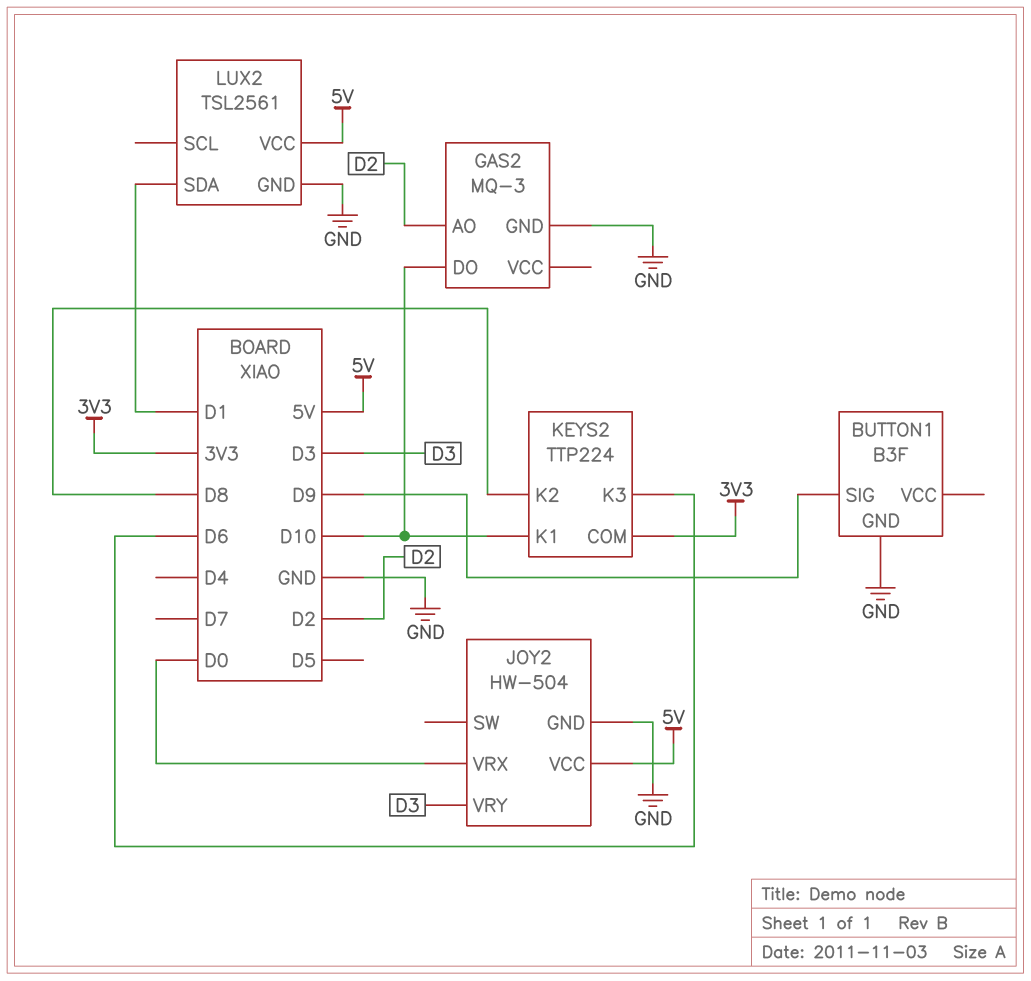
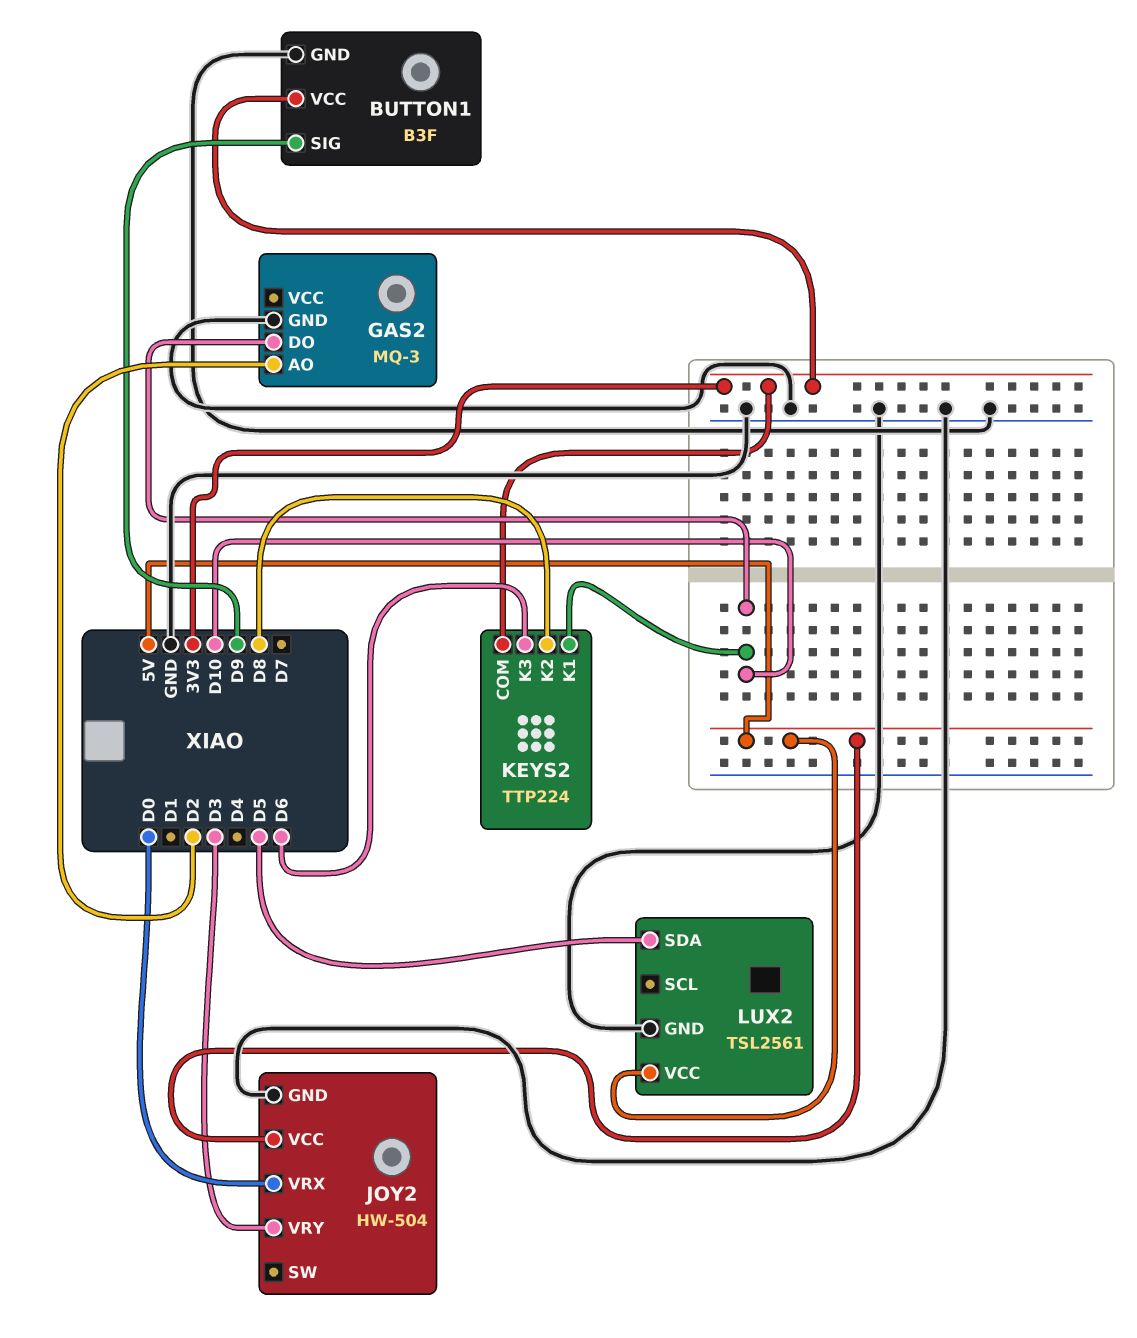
BUTTON1 pin VCC: none -> 3V3
LUX2 pin SDA: D1 -> D5

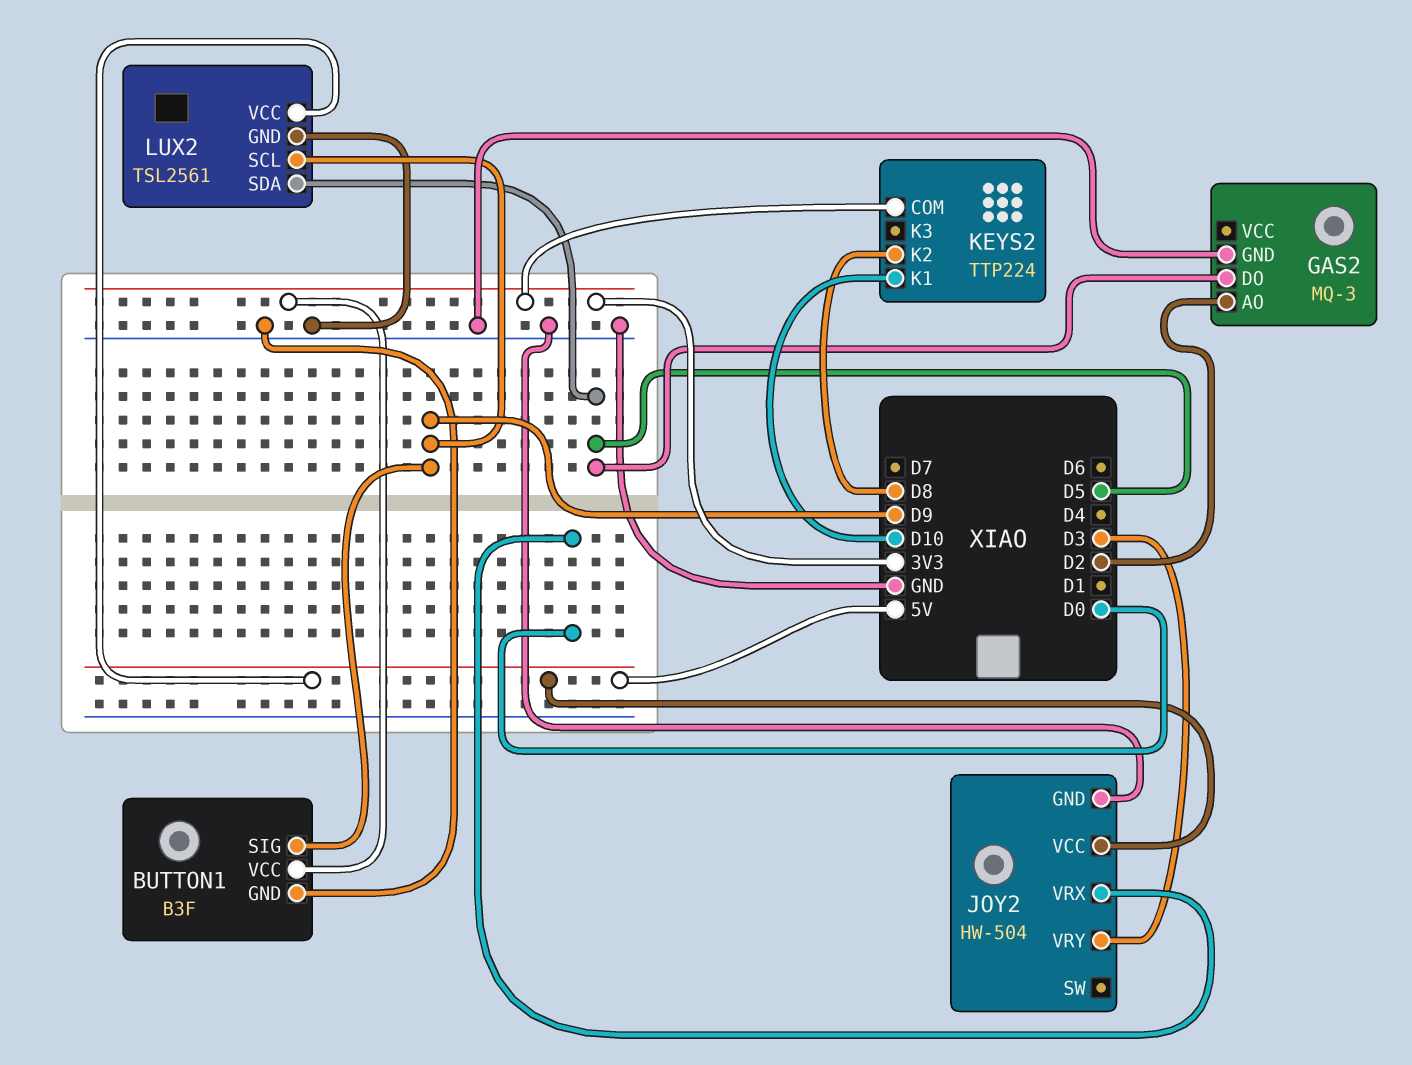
GAS2 pin DO: D10 -> D5
KEYS2 pin K3: D6 -> none
LUX2 pin SCL: none -> D9

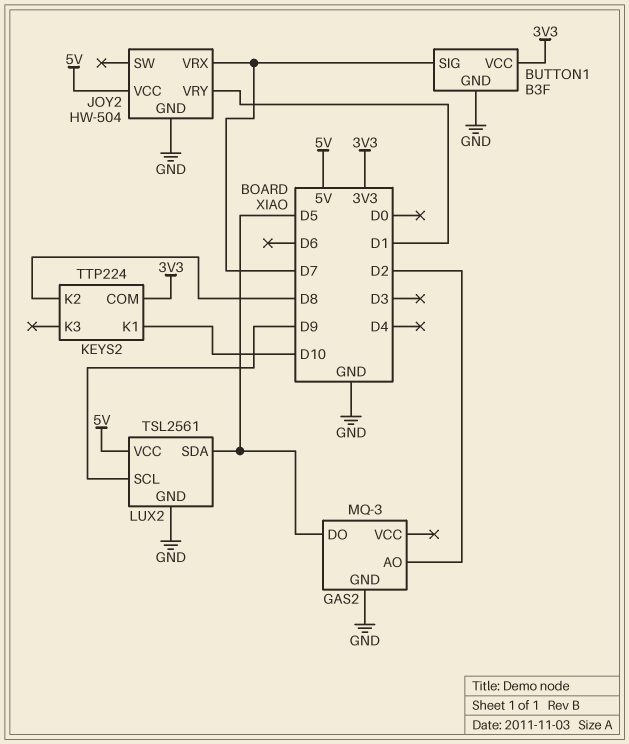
BUTTON1 pin SIG: D9 -> D7
JOY2 pin VRX: D0 -> D7
JOY2 pin VRY: D3 -> D1

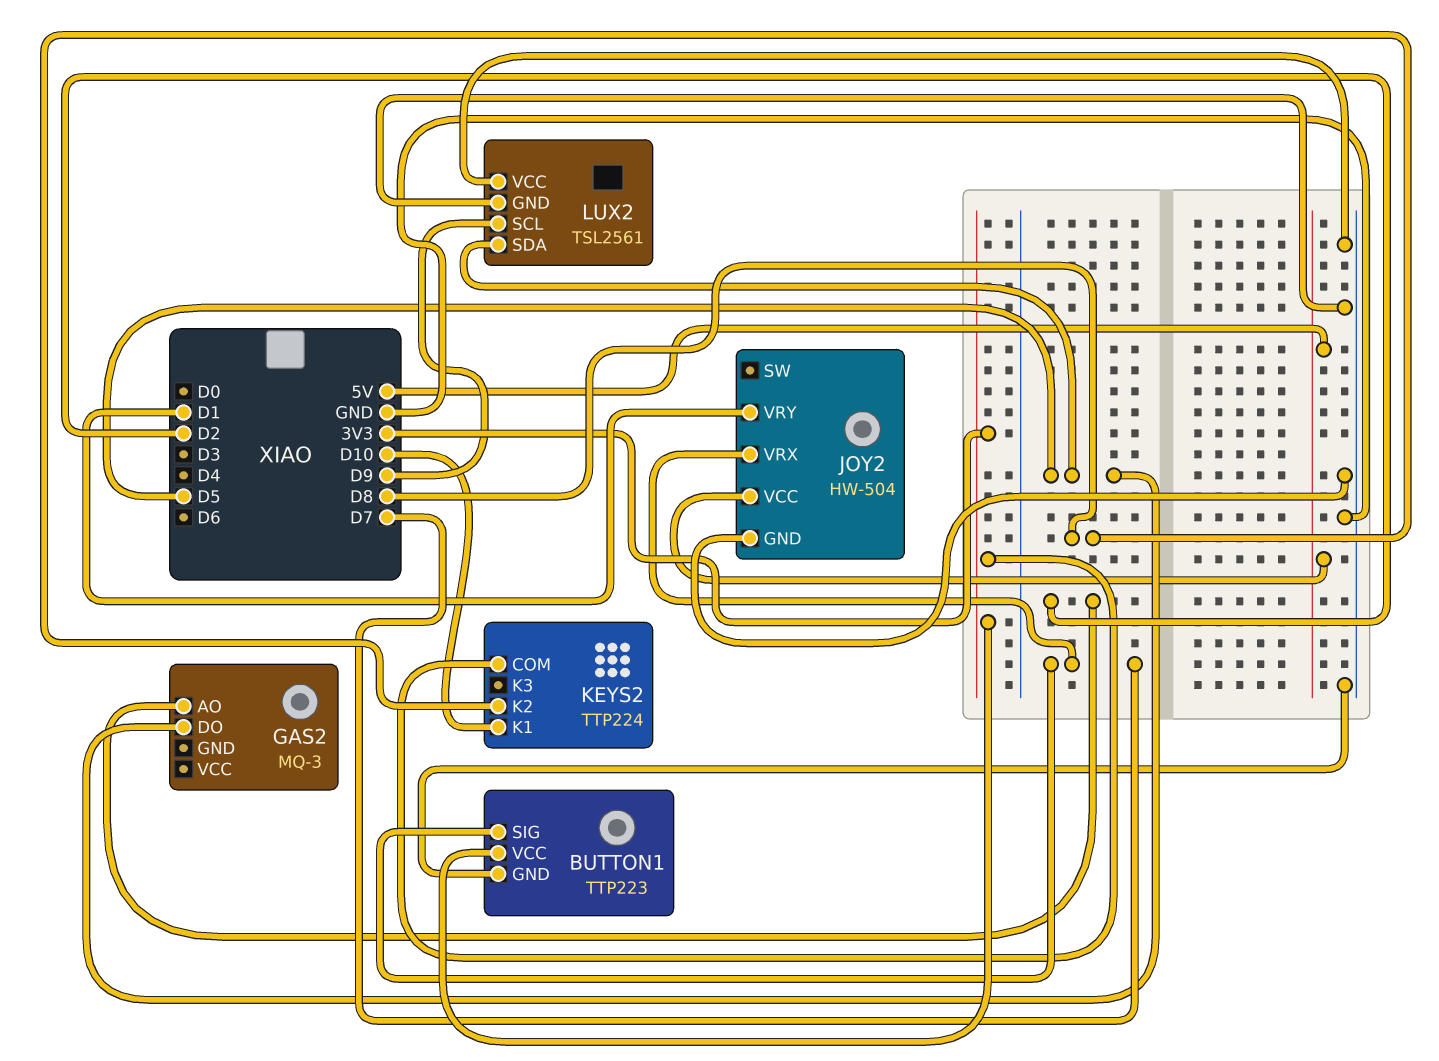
BUTTON1: B3F -> TTP223
GAS2 pin GND: GND -> none
LUX2 pin VCC: 5V -> GND

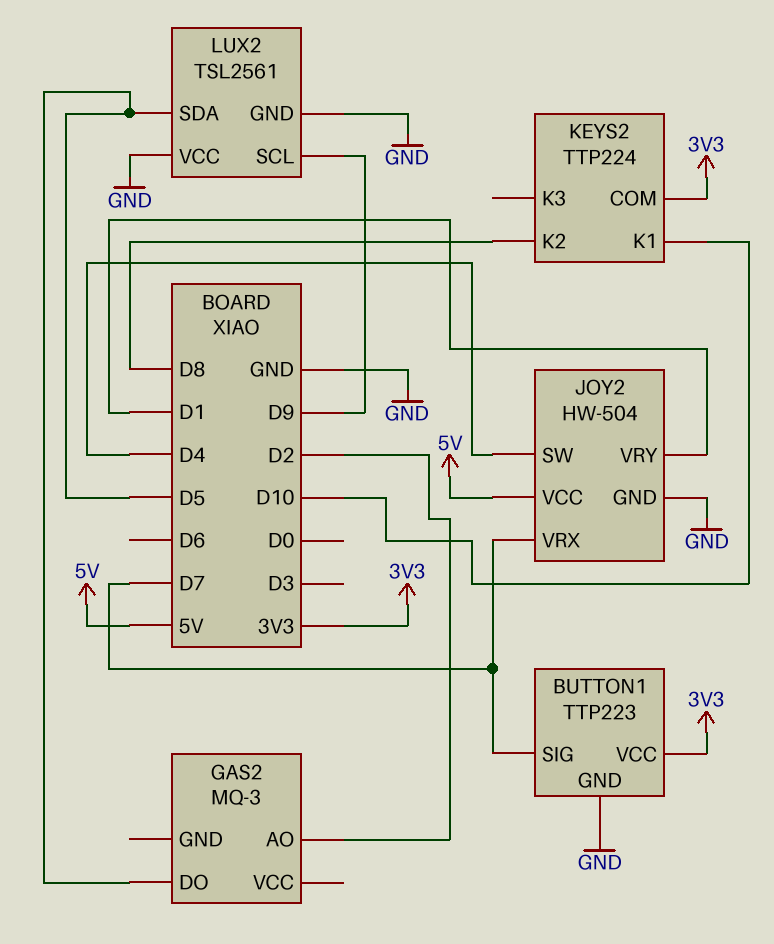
JOY2 pin SW: none -> D4

